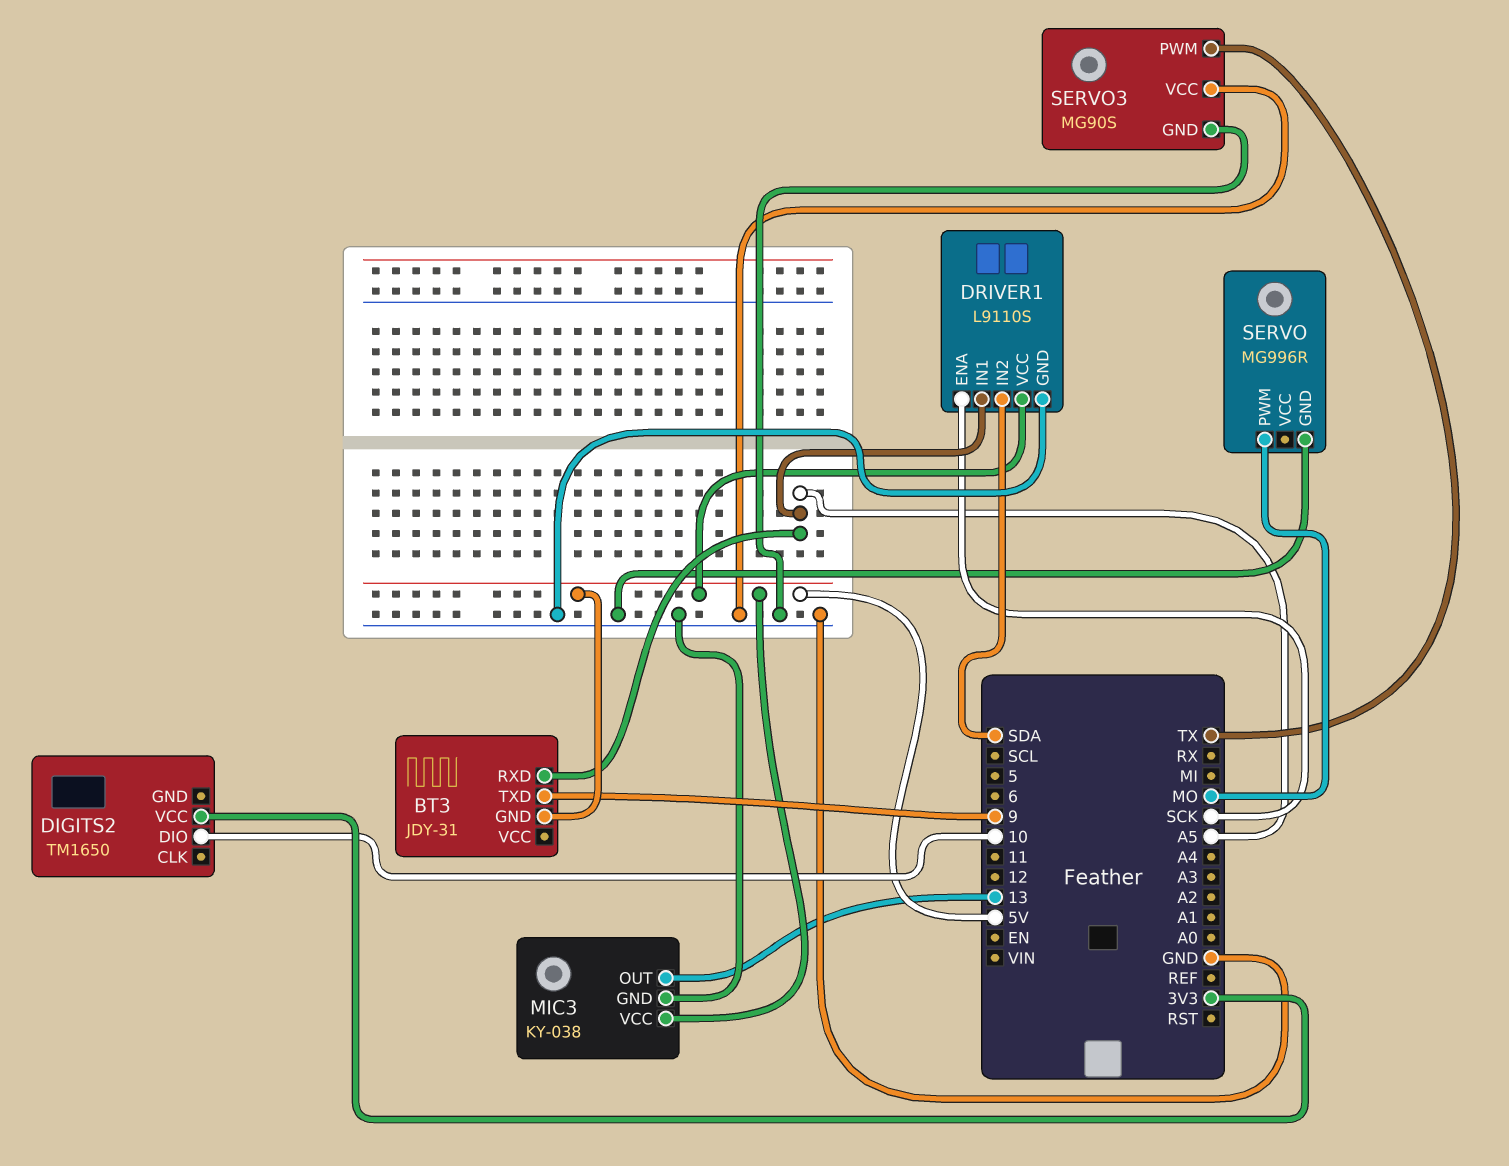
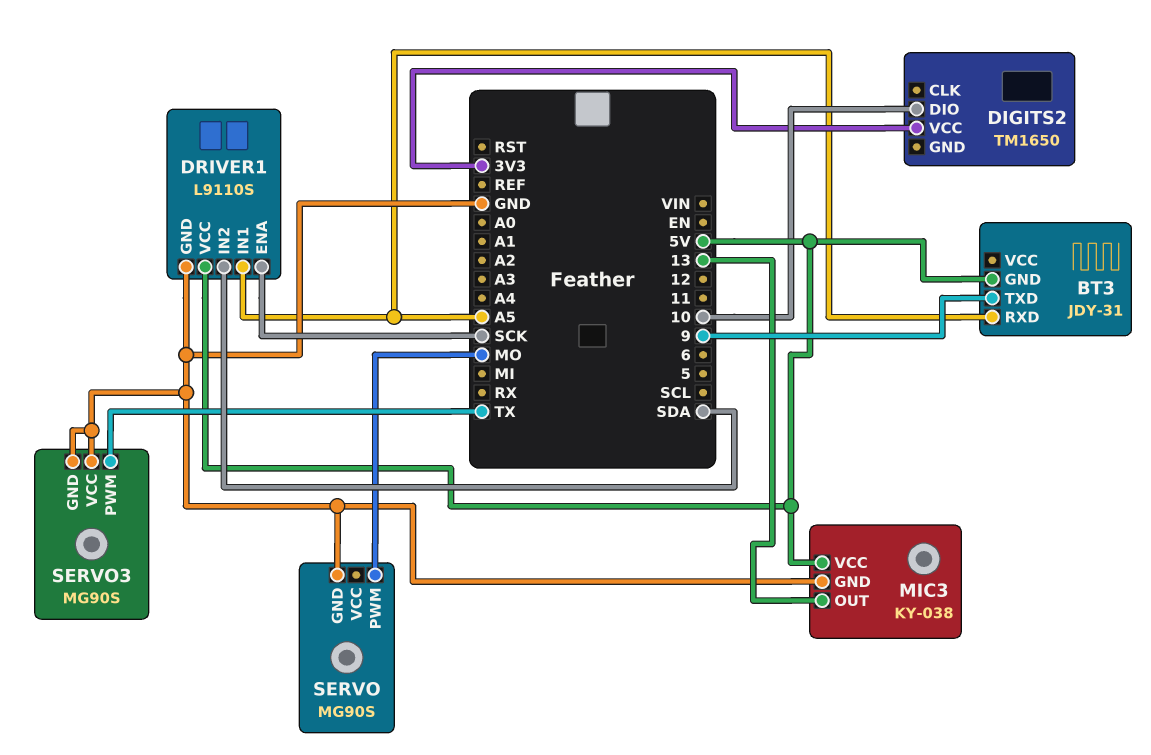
SERVO: MG996R -> MG90S

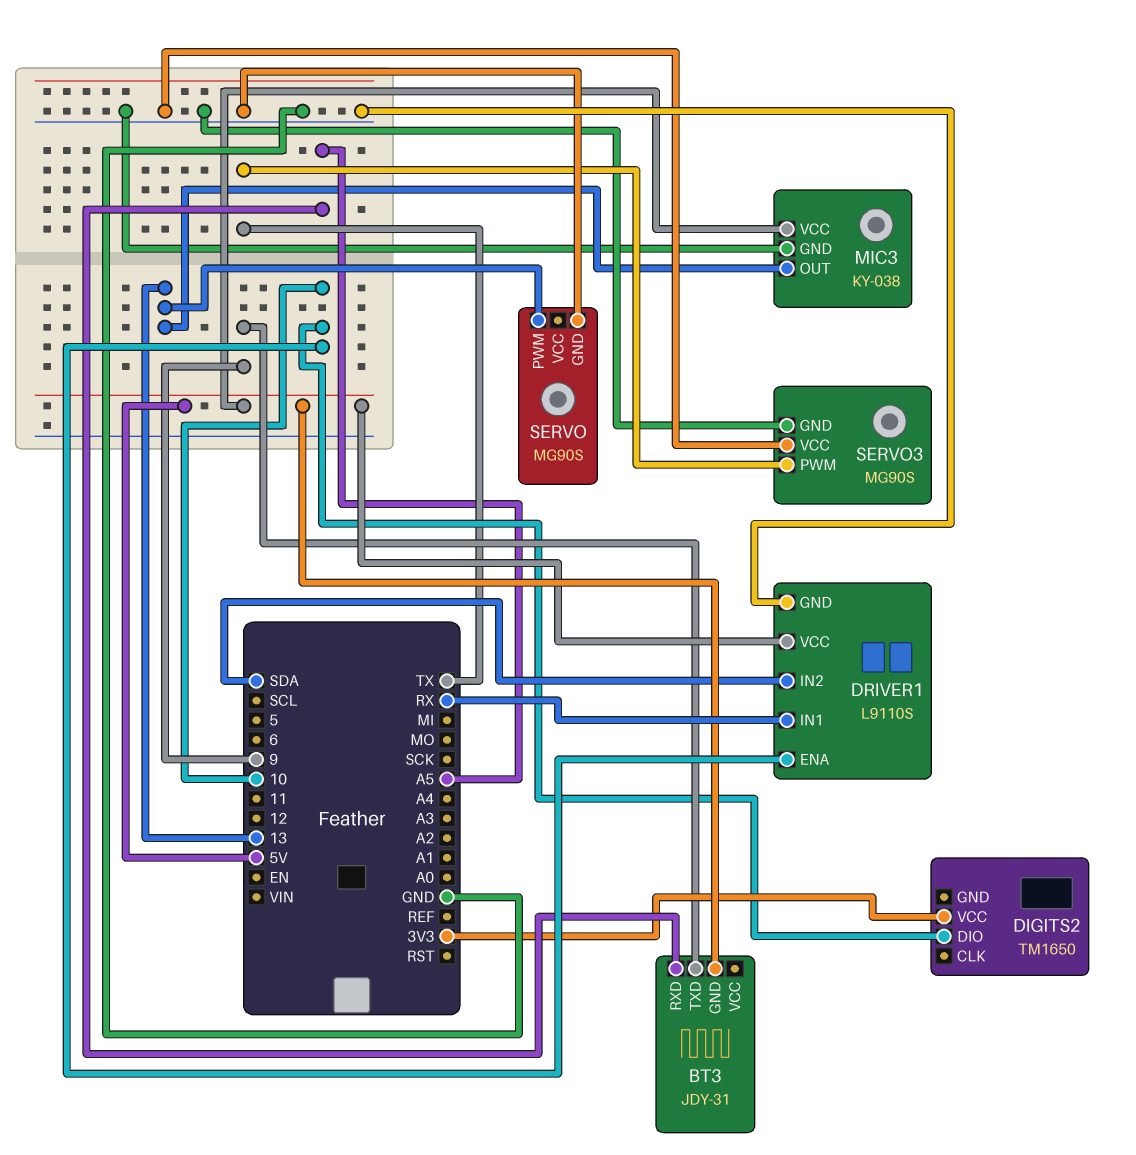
DRIVER1 pin ENA: SCK -> 10
DRIVER1 pin IN1: A5 -> RX
SERVO pin PWM: MO -> 13

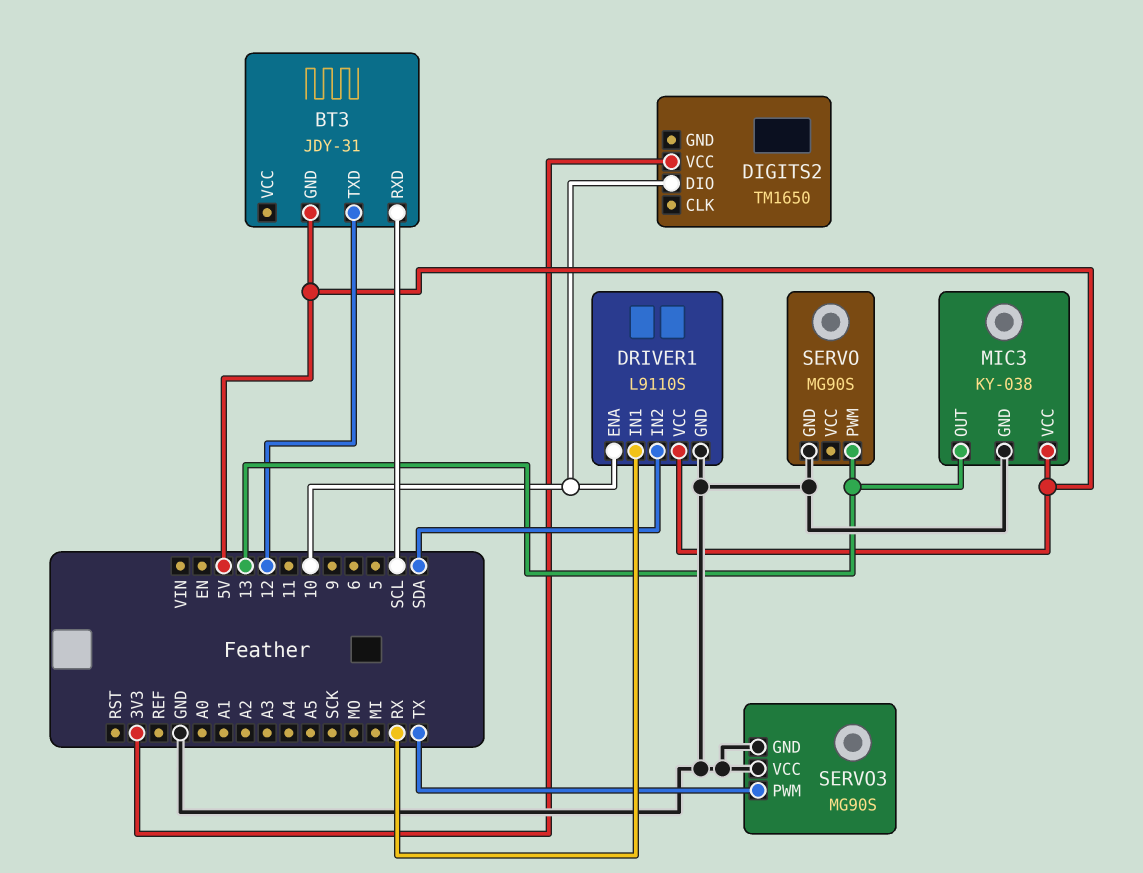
BT3 pin RXD: A5 -> SCL
BT3 pin TXD: 9 -> 12

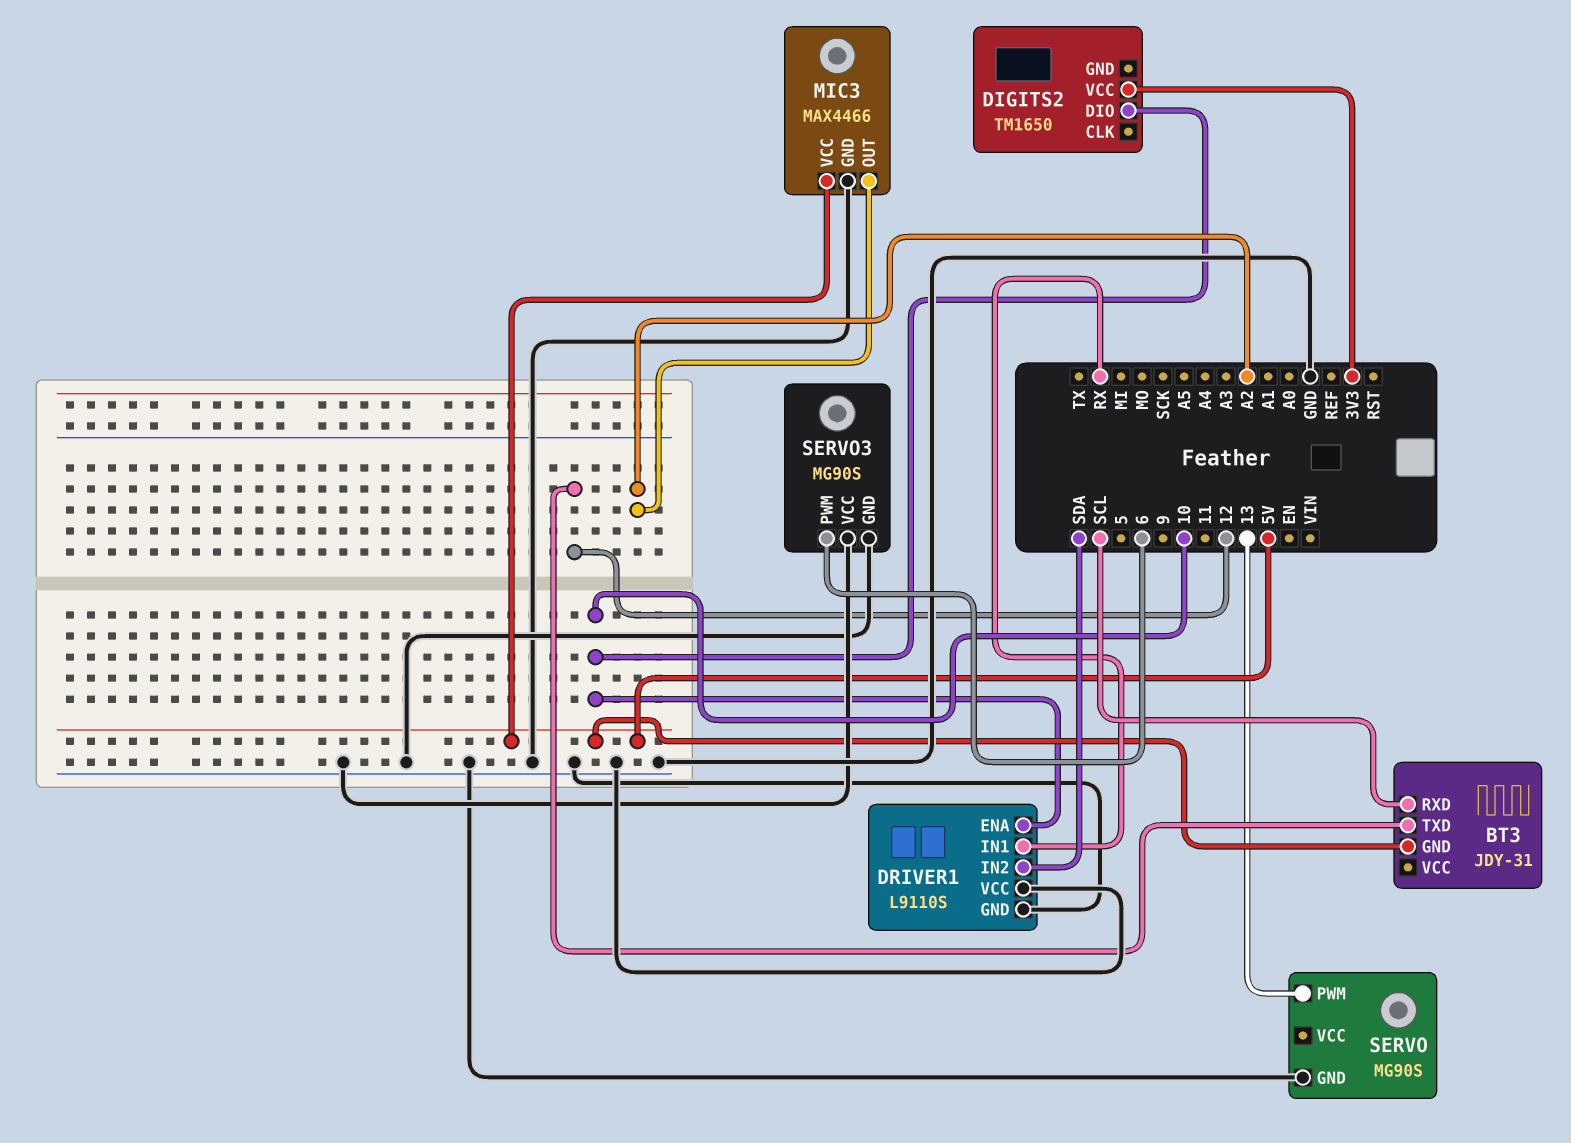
DRIVER1 pin VCC: 5V -> GND
MIC3: KY-038 -> MAX4466
MIC3 pin OUT: 13 -> A2
SERVO3 pin PWM: TX -> 6

